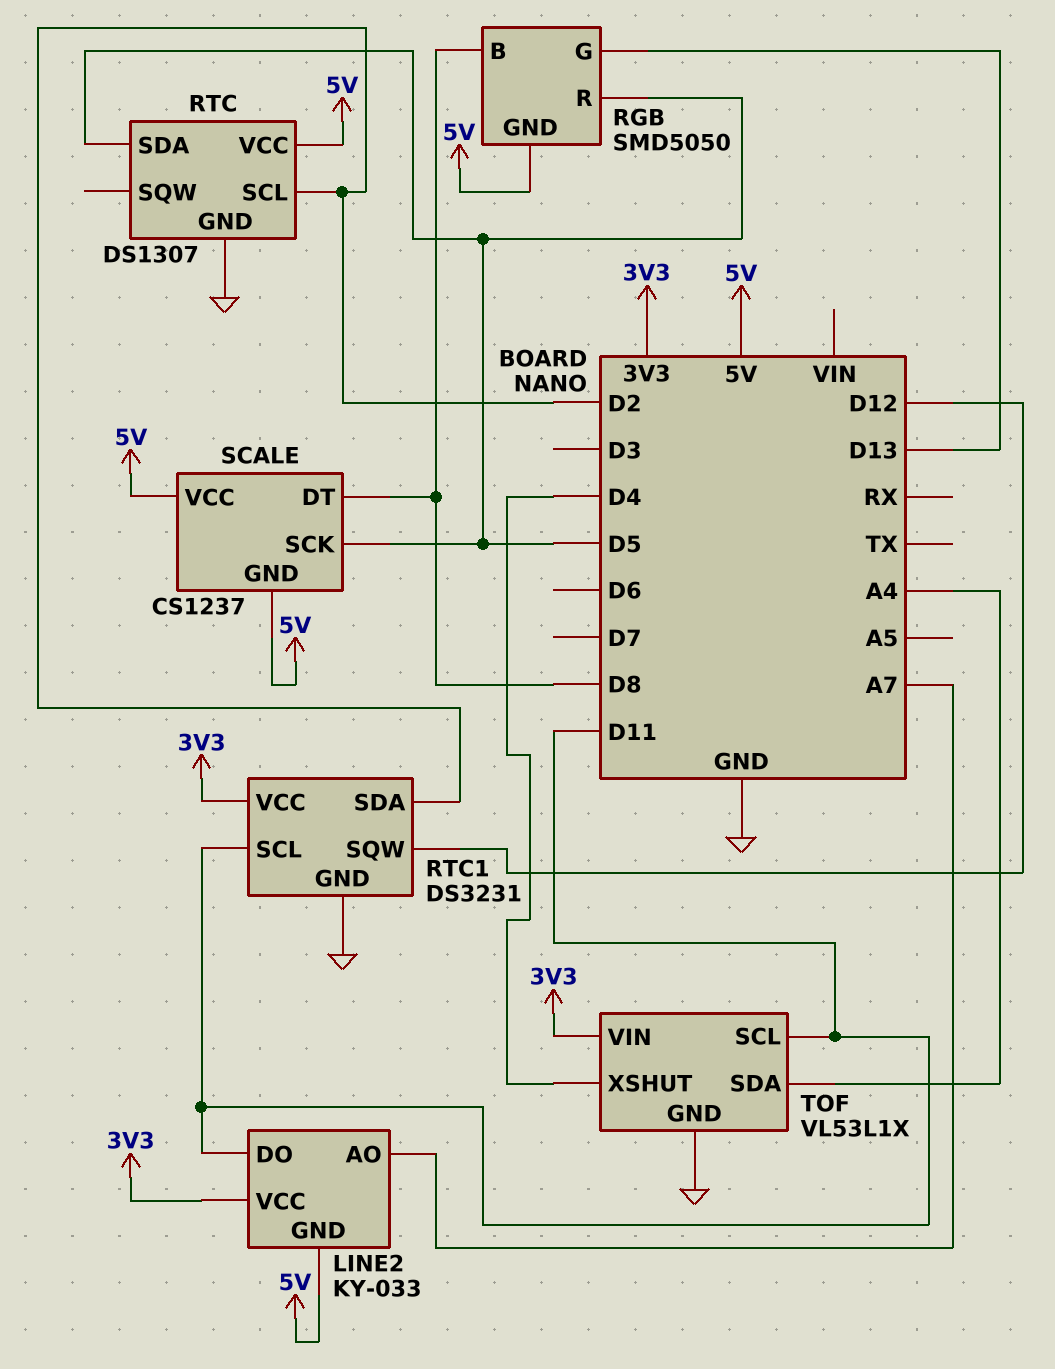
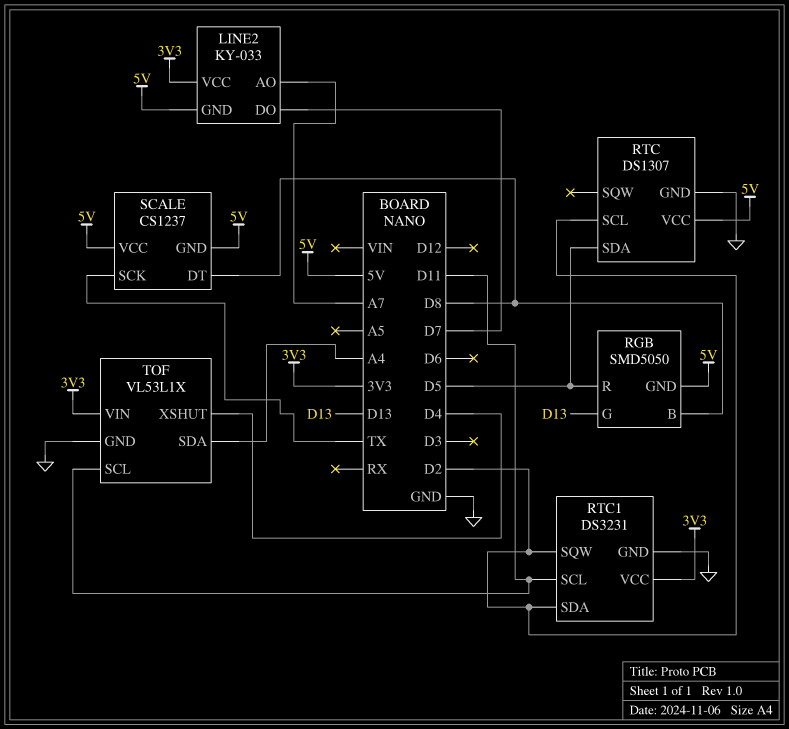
LINE2 pin DO: D11 -> D7
RTC1 pin SQW: D12 -> D2
SCALE pin SCK: D5 -> TX

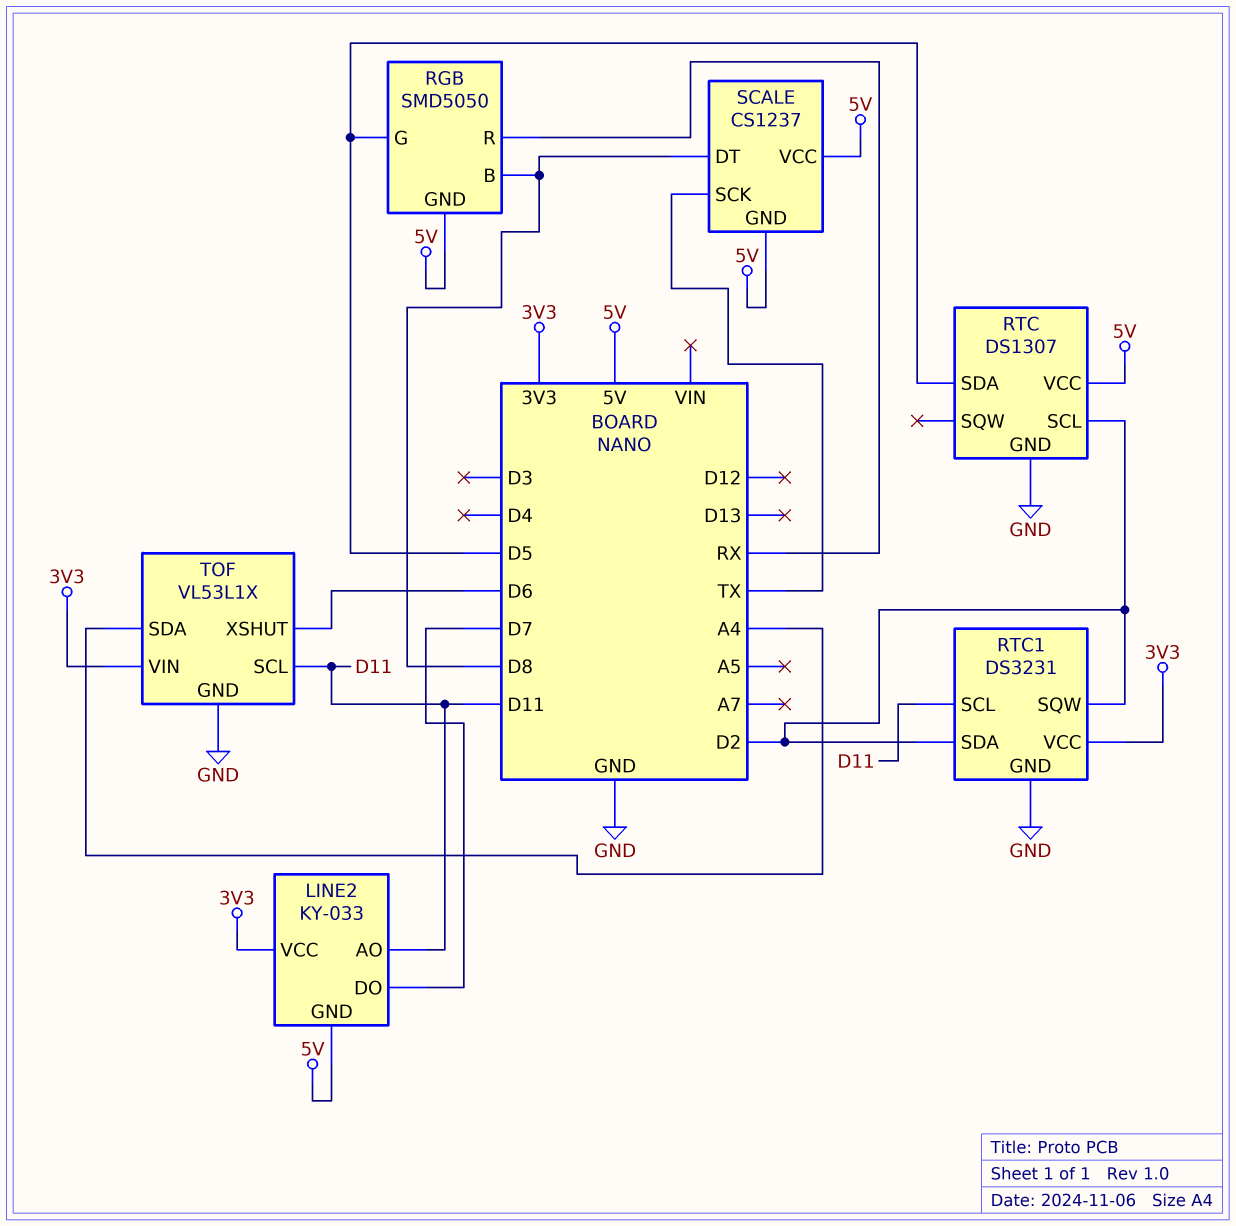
LINE2 pin AO: A7 -> D11
RGB pin G: D13 -> D5
RGB pin R: D5 -> RX
TOF pin XSHUT: D4 -> D6

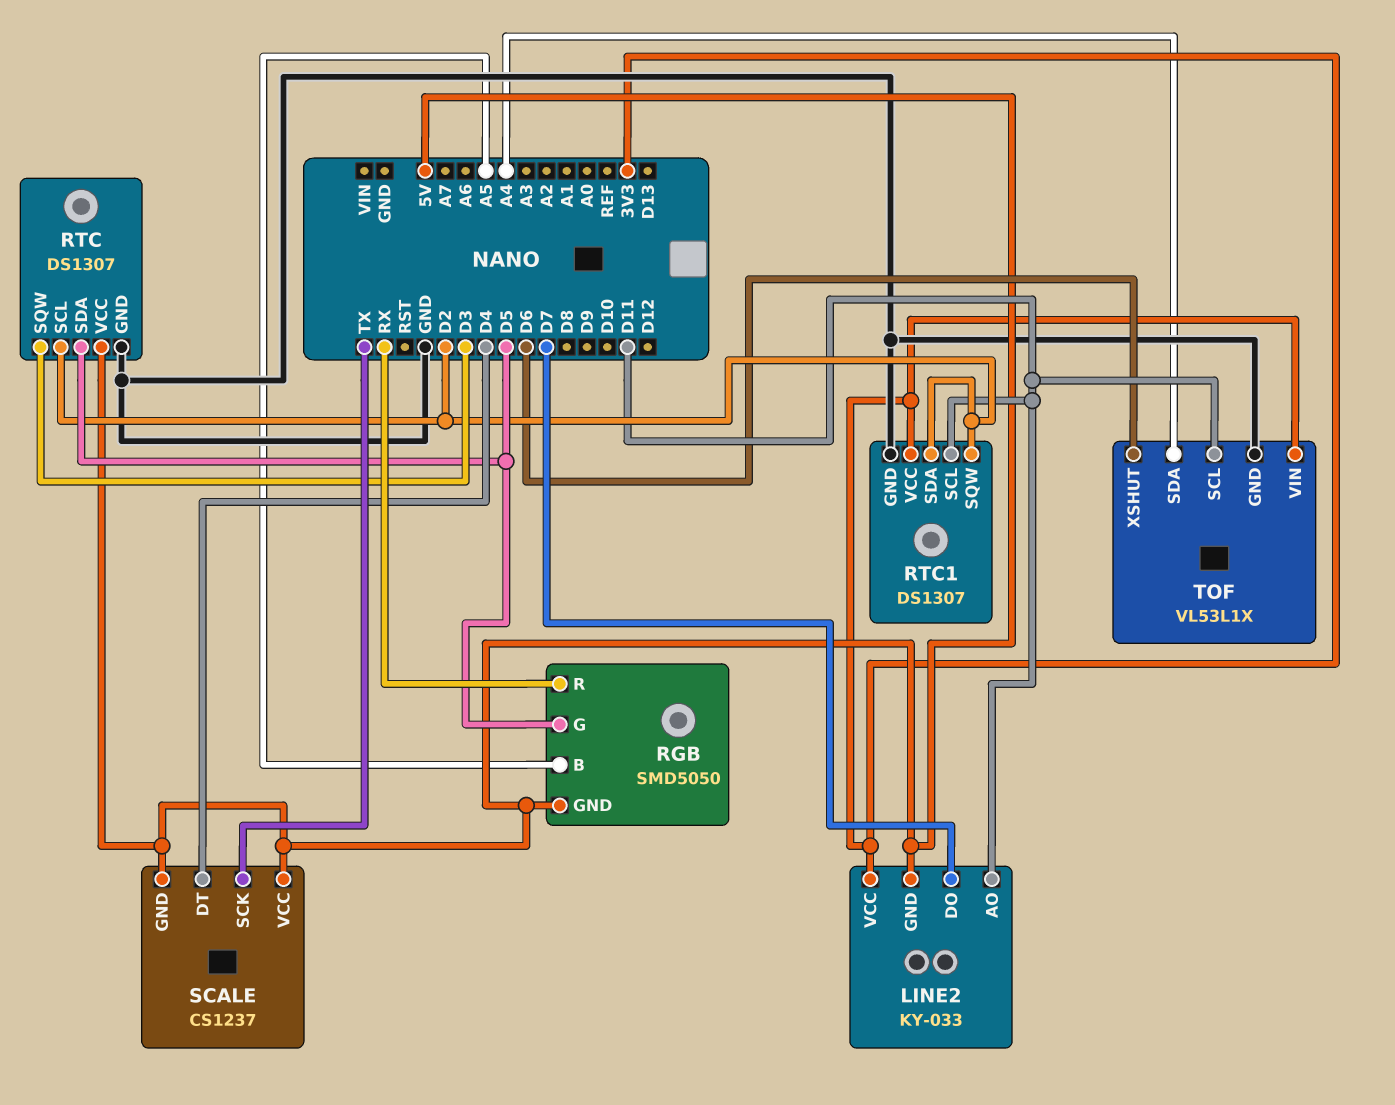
RGB pin B: D8 -> A5
RTC pin SQW: none -> D3
RTC1: DS3231 -> DS1307
SCALE pin DT: D8 -> D4

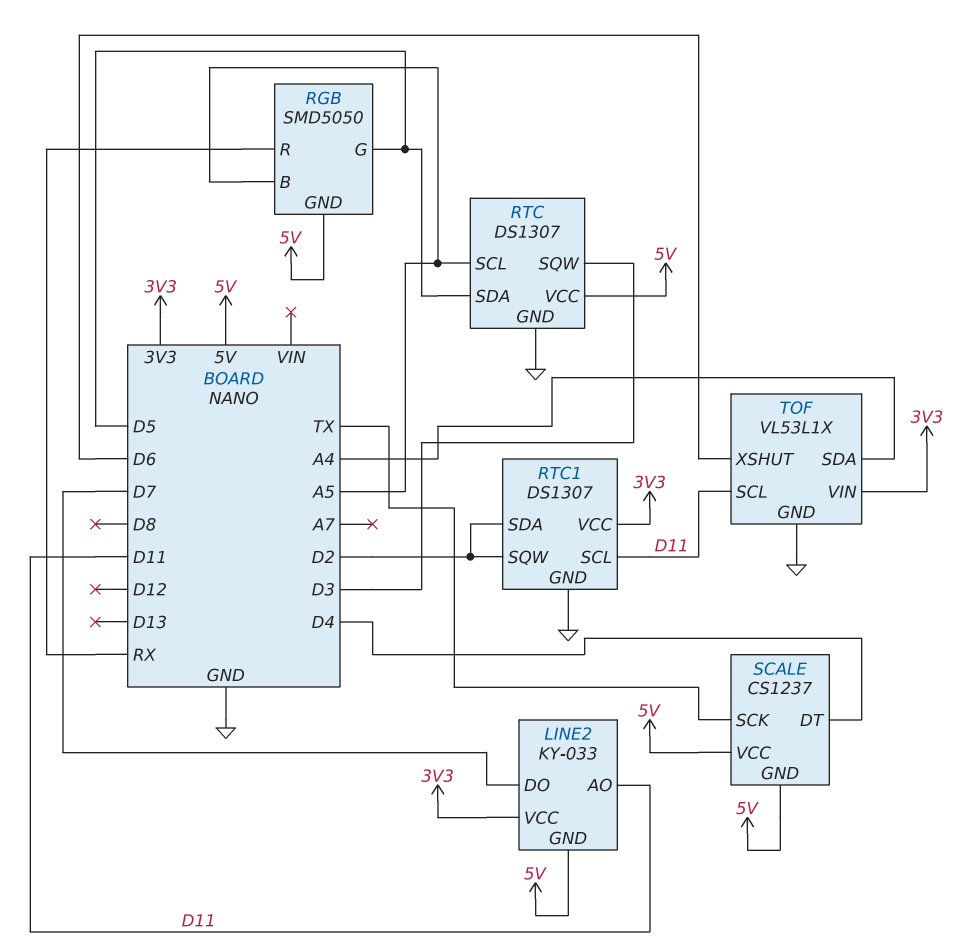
RTC pin SCL: D2 -> A5

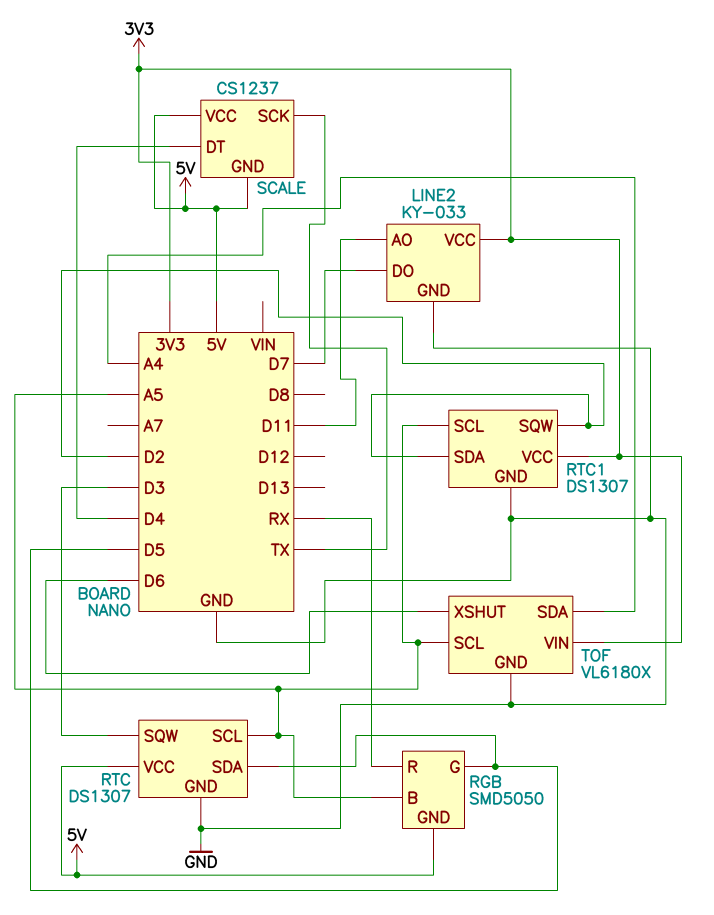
LINE2 pin GND: 5V -> GND
RTC1 pin SCL: D11 -> A5
TOF: VL53L1X -> VL6180X
TOF pin SCL: D11 -> A5

